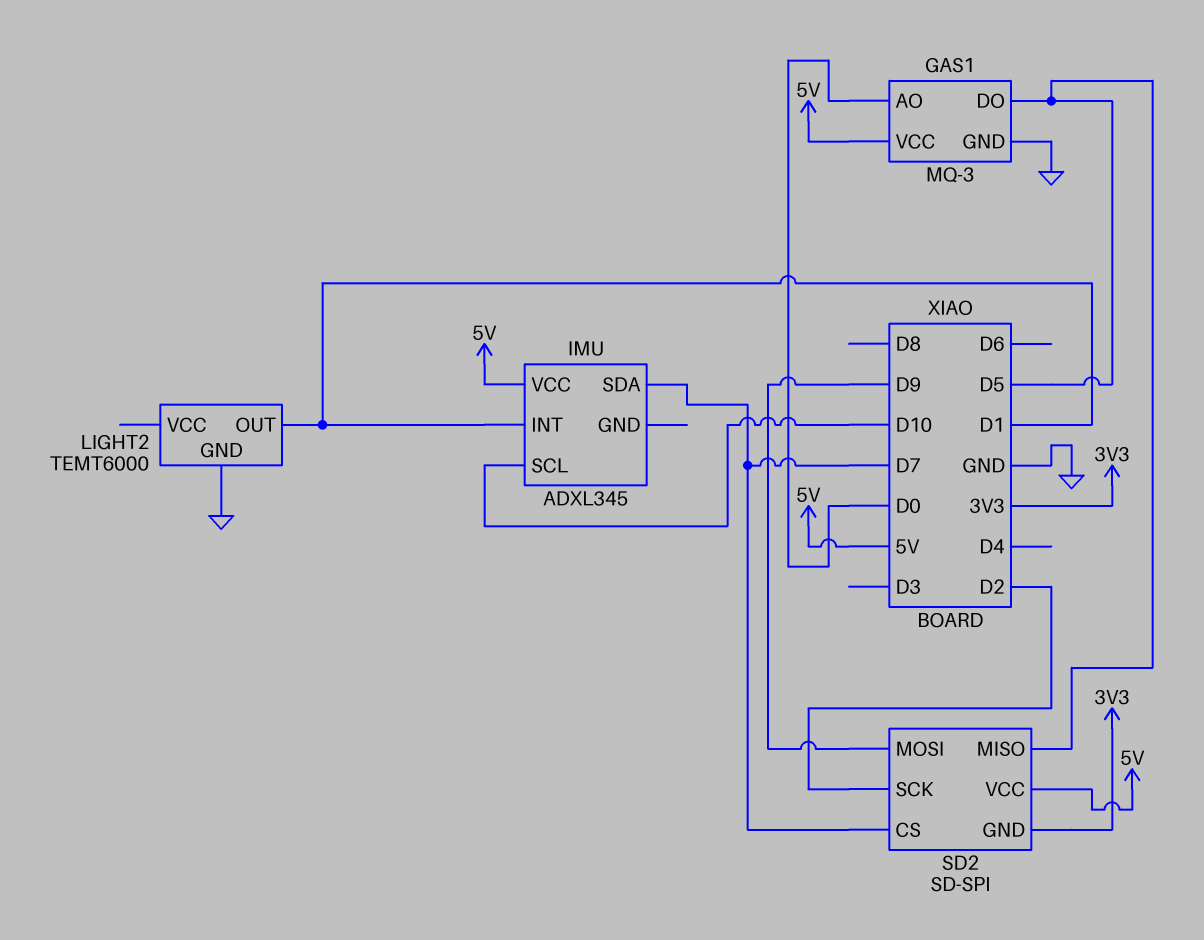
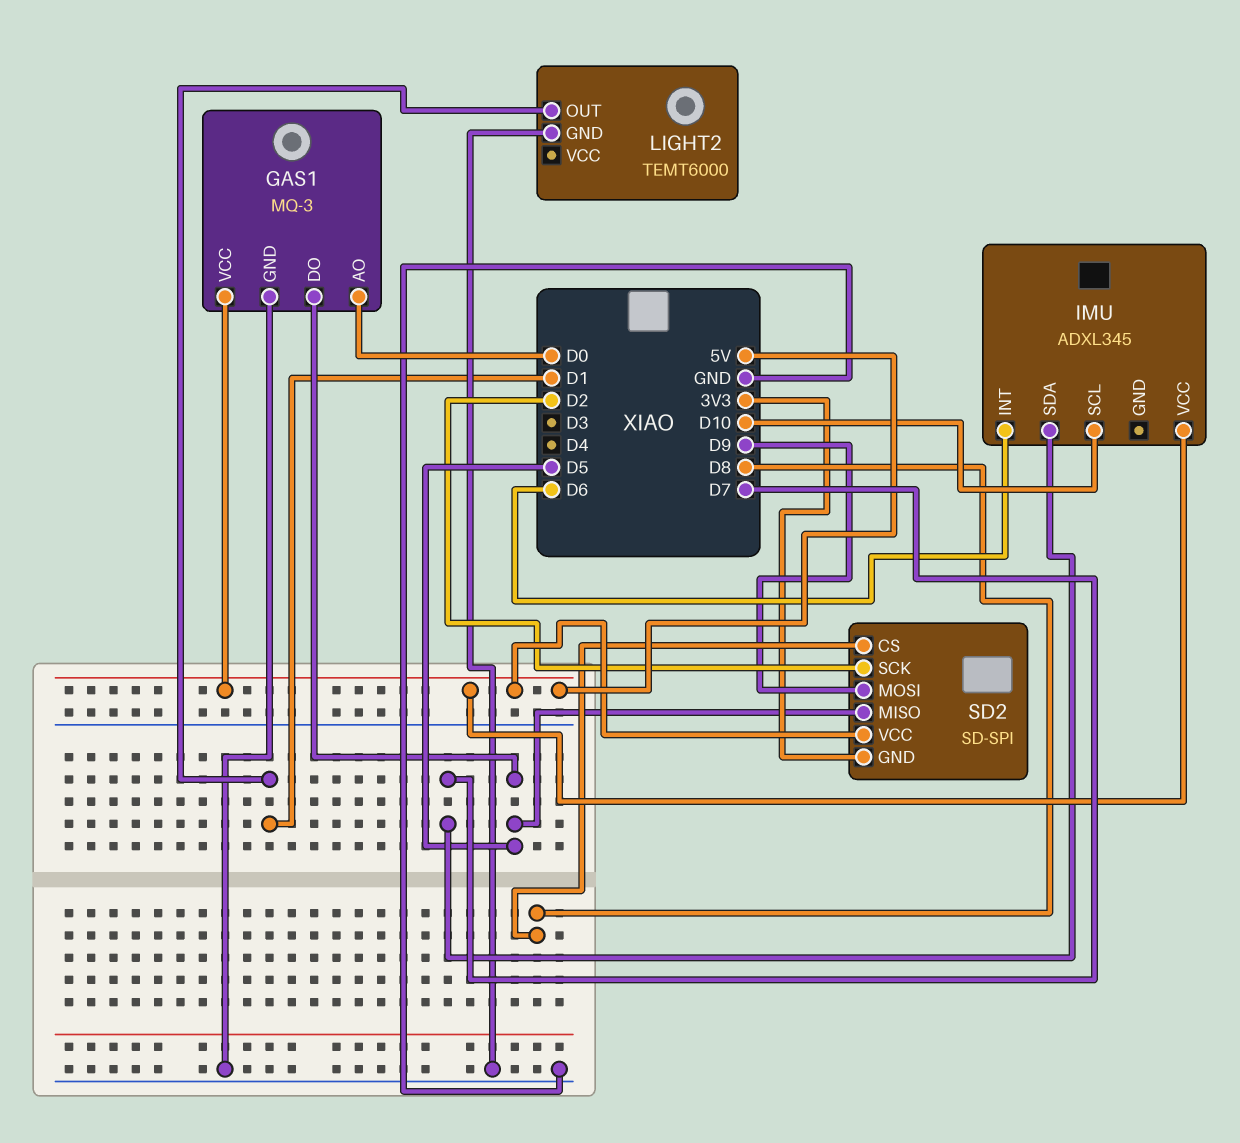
IMU pin INT: D1 -> D6
SD2 pin CS: D7 -> D8

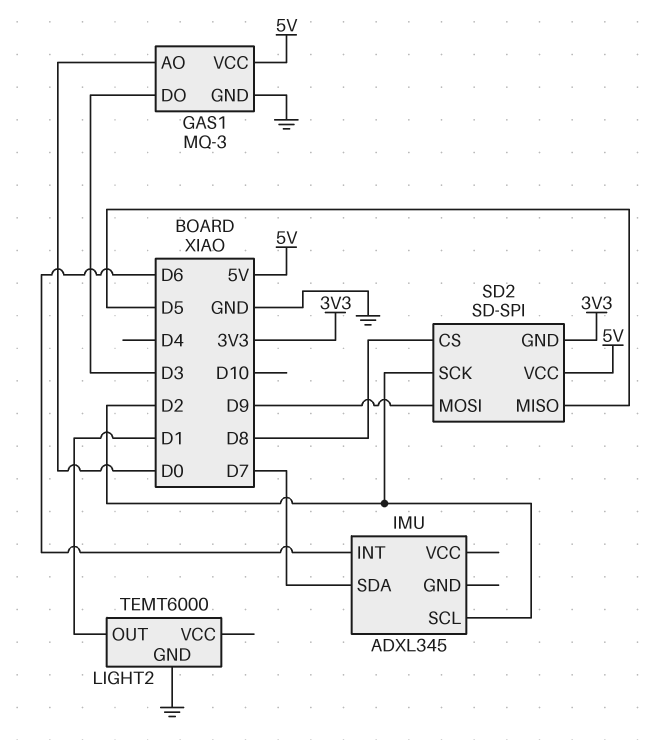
GAS1 pin DO: D5 -> D3
IMU pin SCL: D10 -> D2
IMU pin VCC: 5V -> none

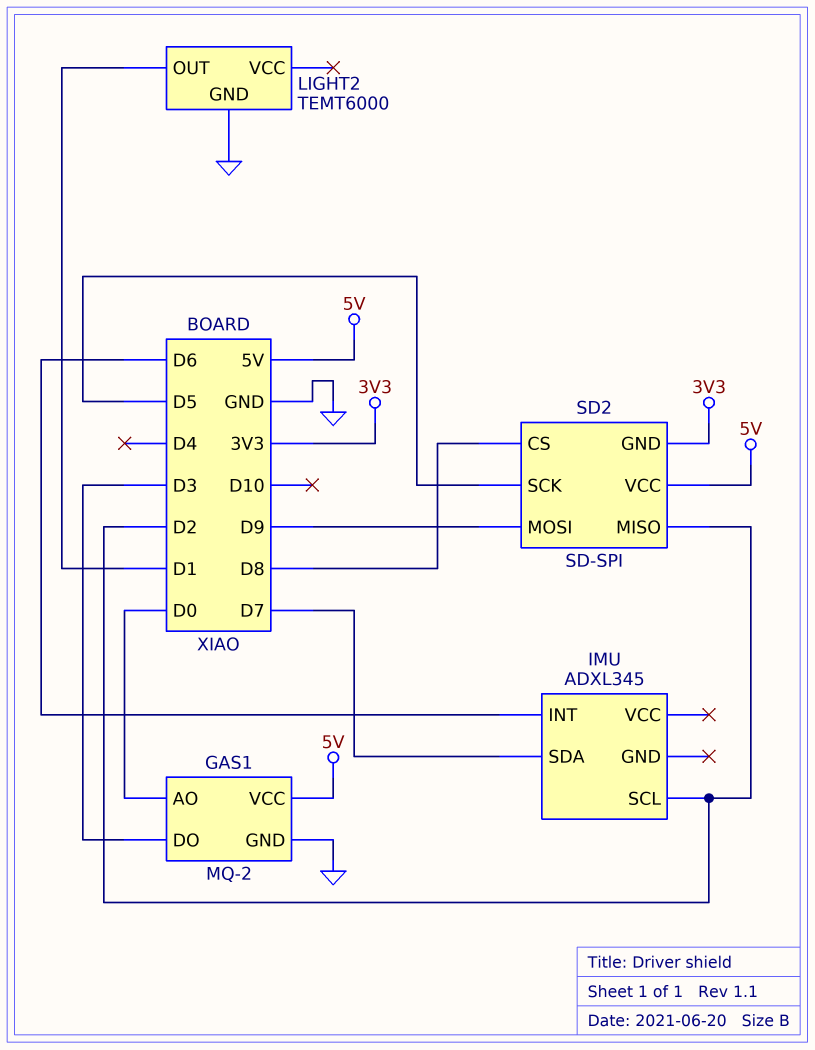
GAS1: MQ-3 -> MQ-2
SD2 pin MISO: D5 -> D2
SD2 pin SCK: D2 -> D5

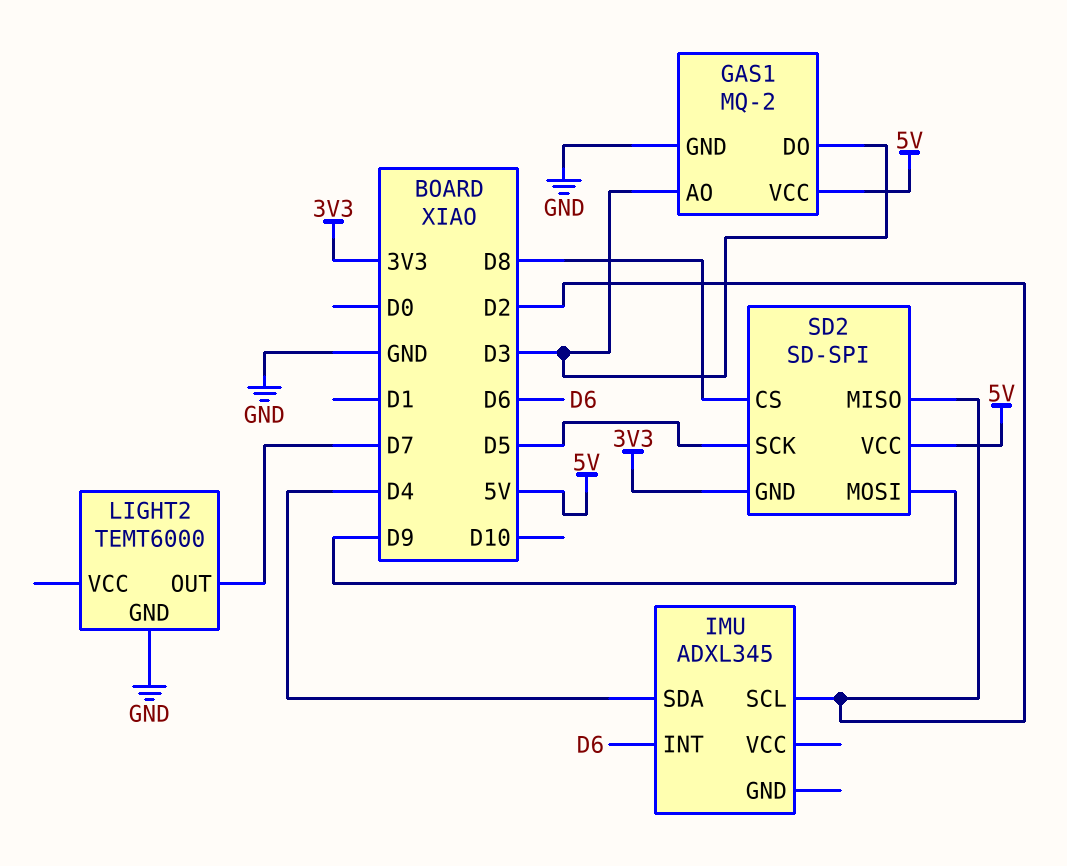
GAS1 pin AO: D0 -> D3
IMU pin SDA: D7 -> D4
LIGHT2 pin OUT: D1 -> D7

